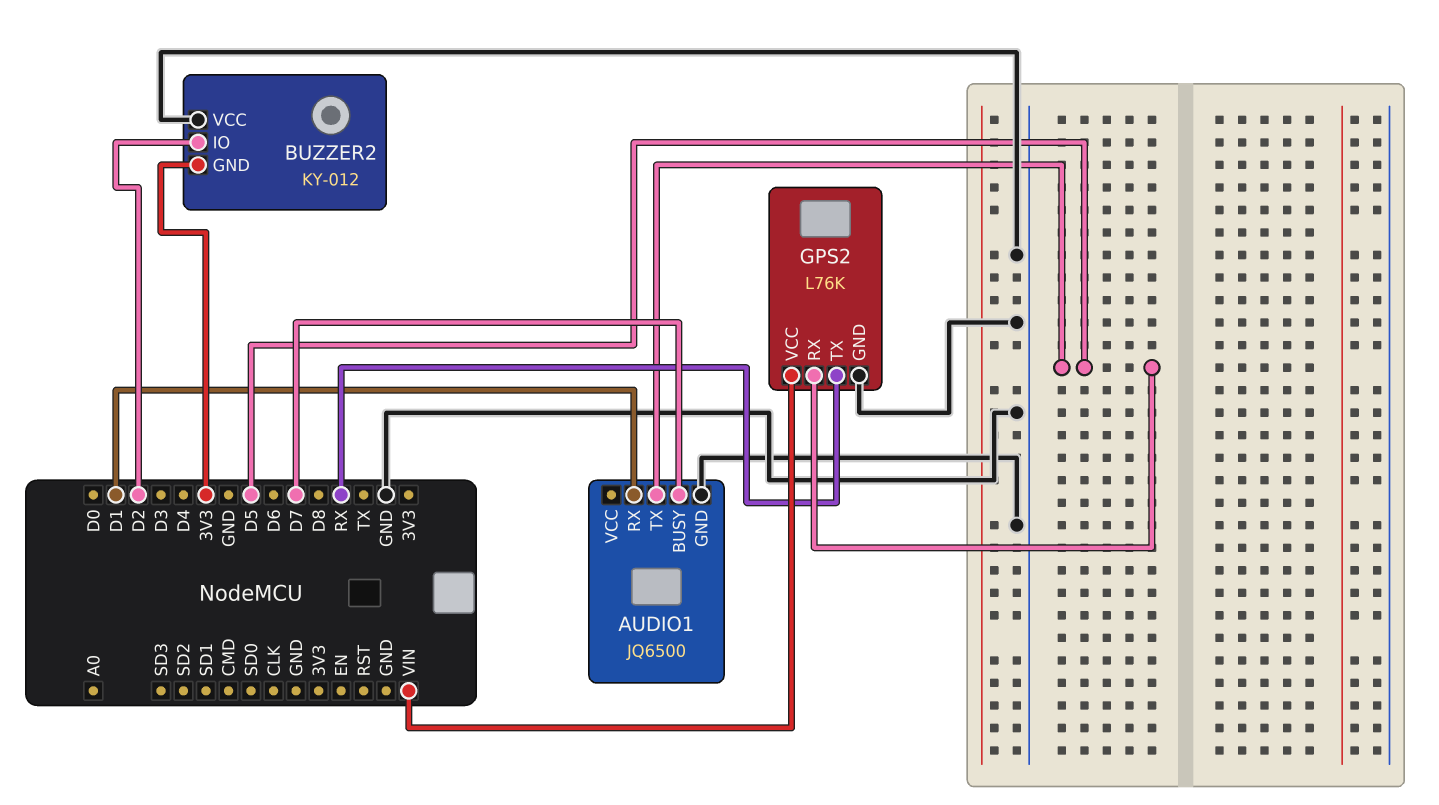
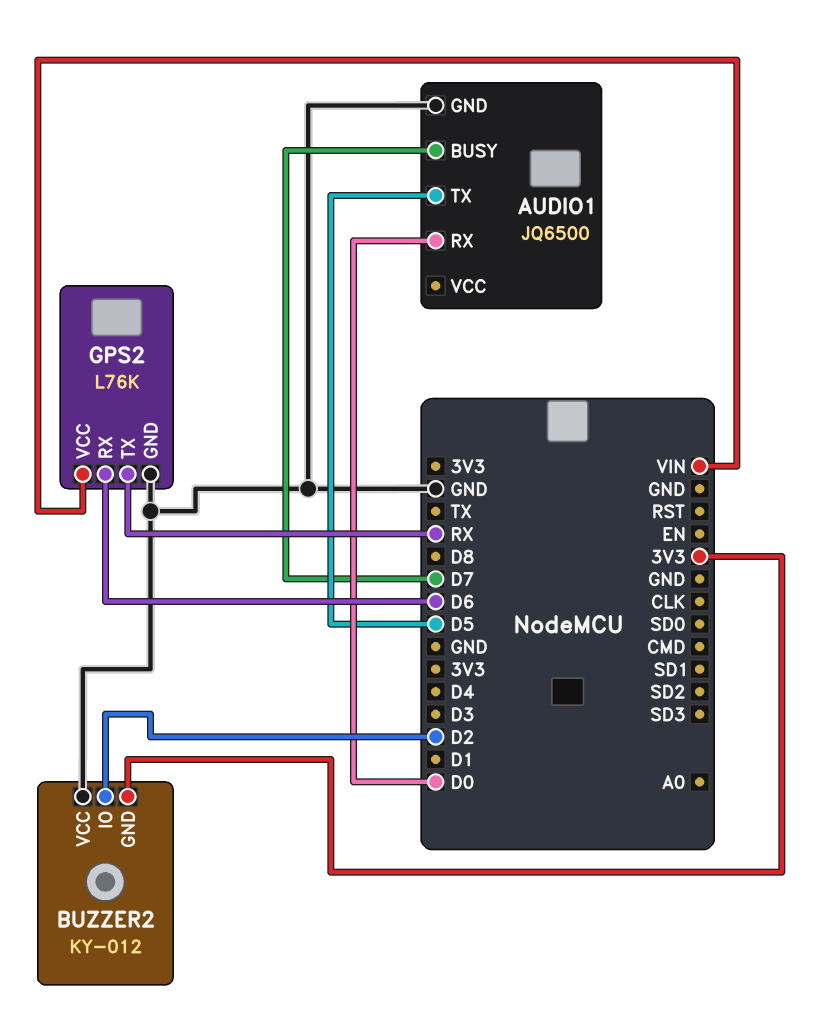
AUDIO1 pin RX: D1 -> D0
GPS2 pin RX: D5 -> D6

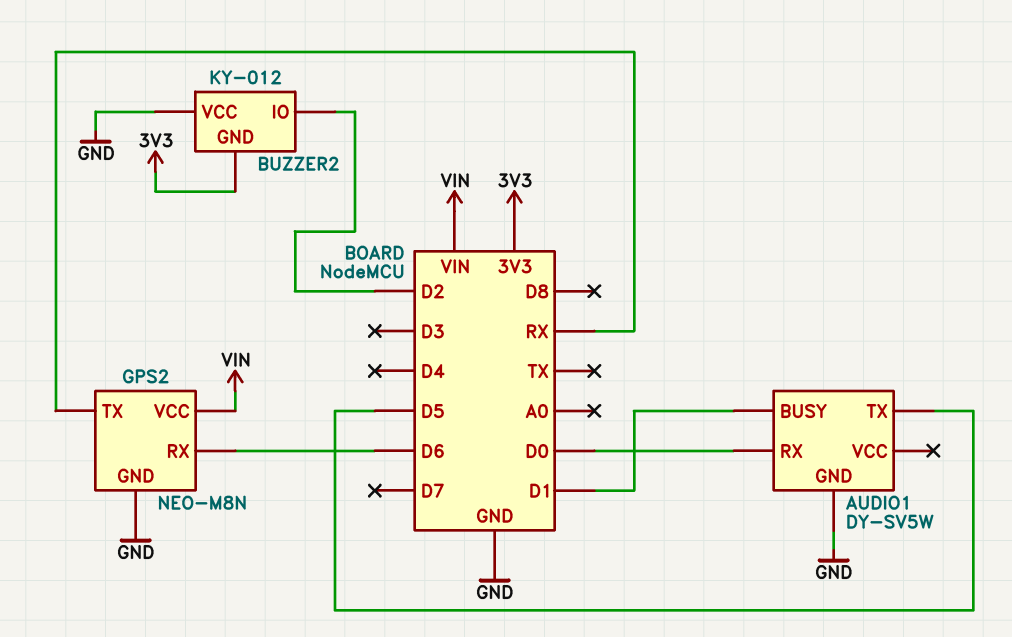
AUDIO1: JQ6500 -> DY-SV5W
AUDIO1 pin BUSY: D7 -> D1
GPS2: L76K -> NEO-M8N

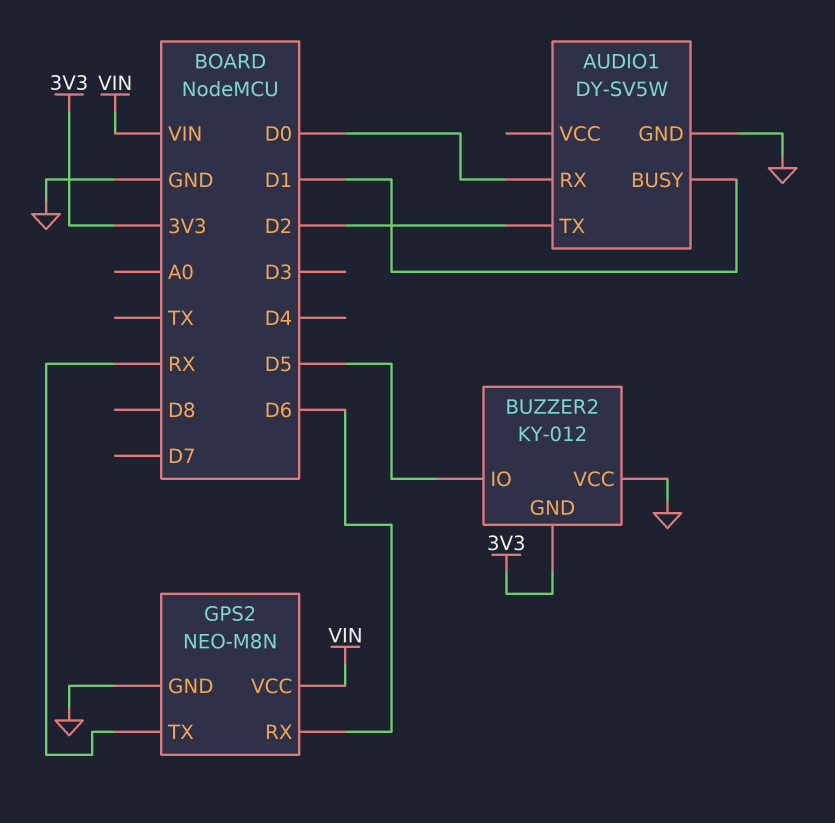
AUDIO1 pin TX: D5 -> D2
BUZZER2 pin IO: D2 -> D5

